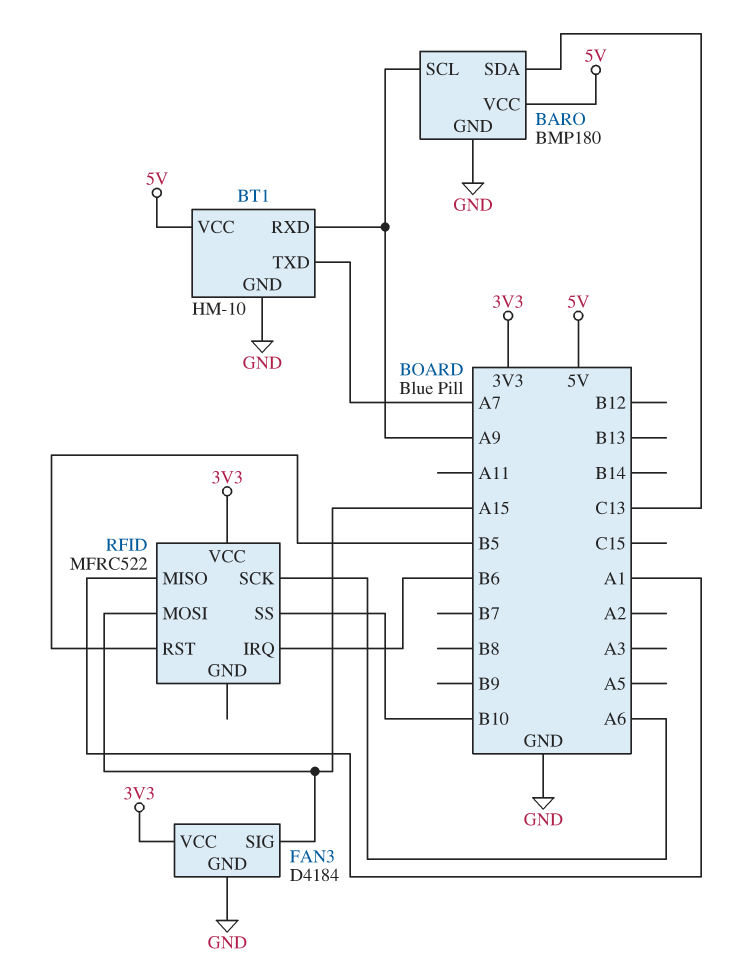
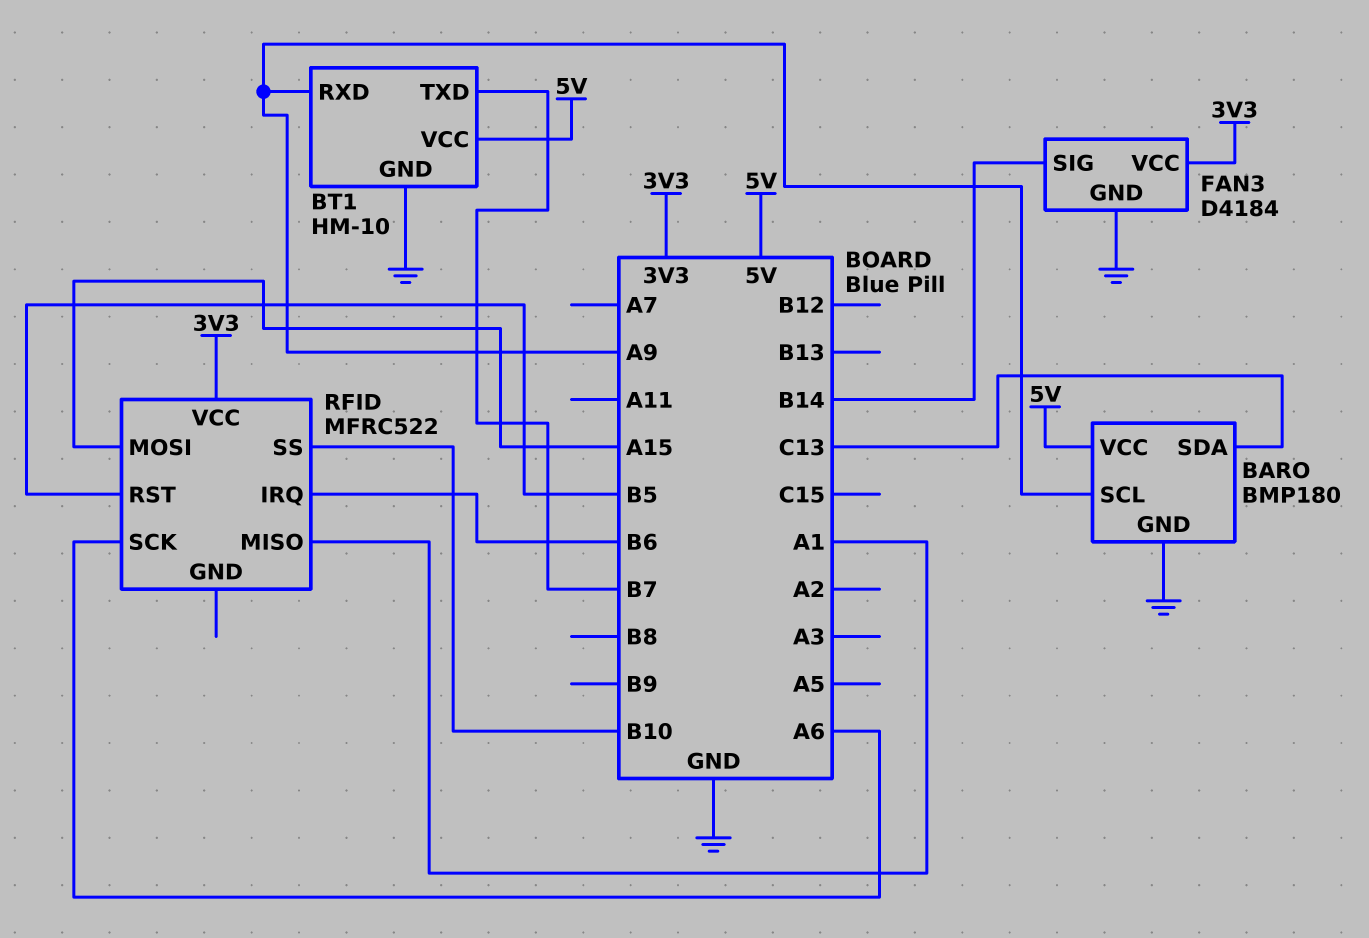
BT1 pin TXD: A7 -> B7
FAN3 pin SIG: A15 -> B14

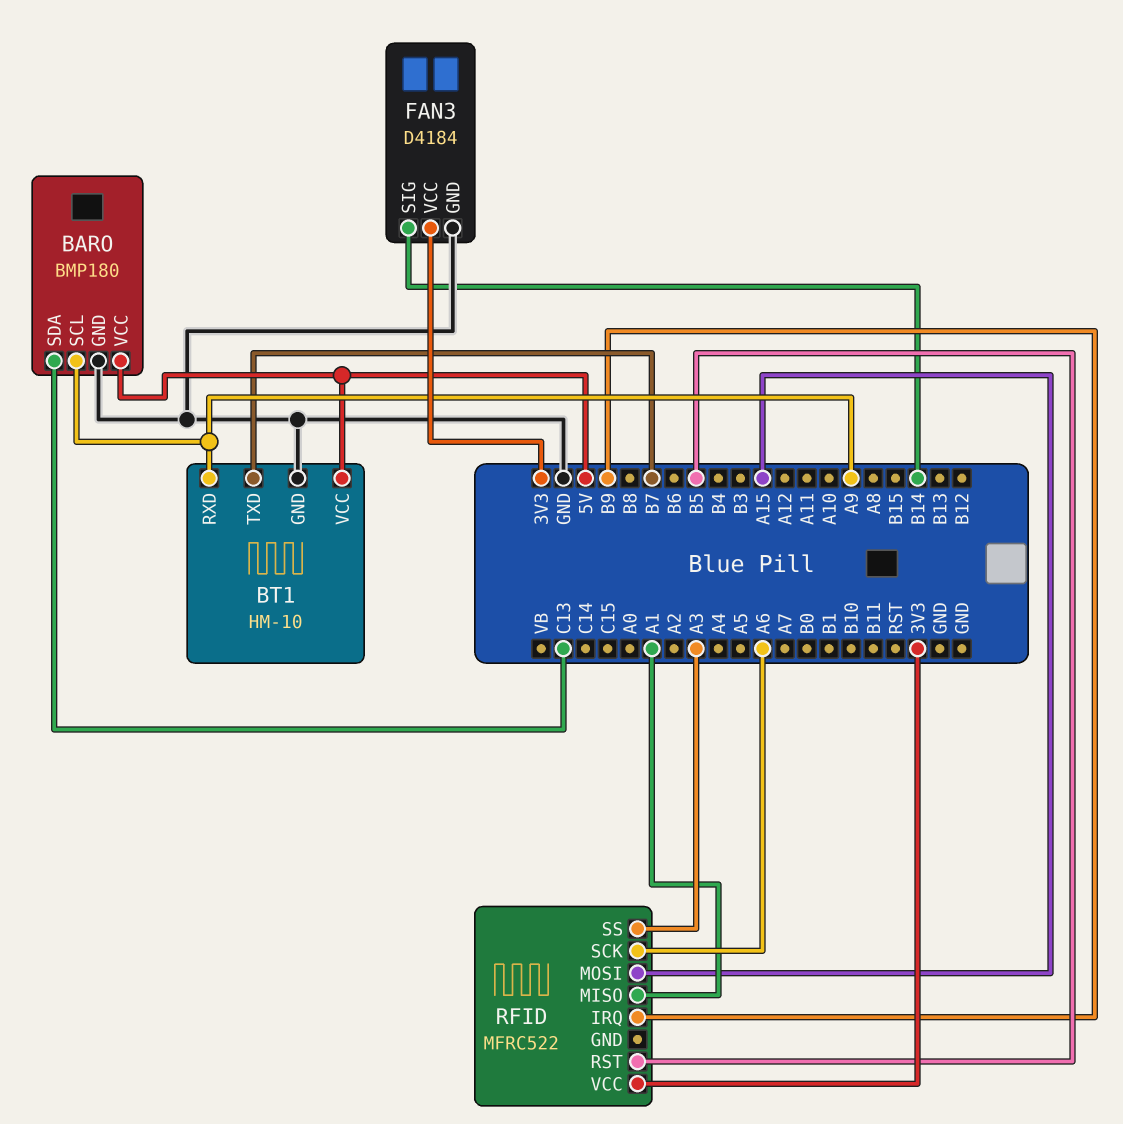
RFID pin IRQ: B6 -> B9
RFID pin SS: B10 -> A3

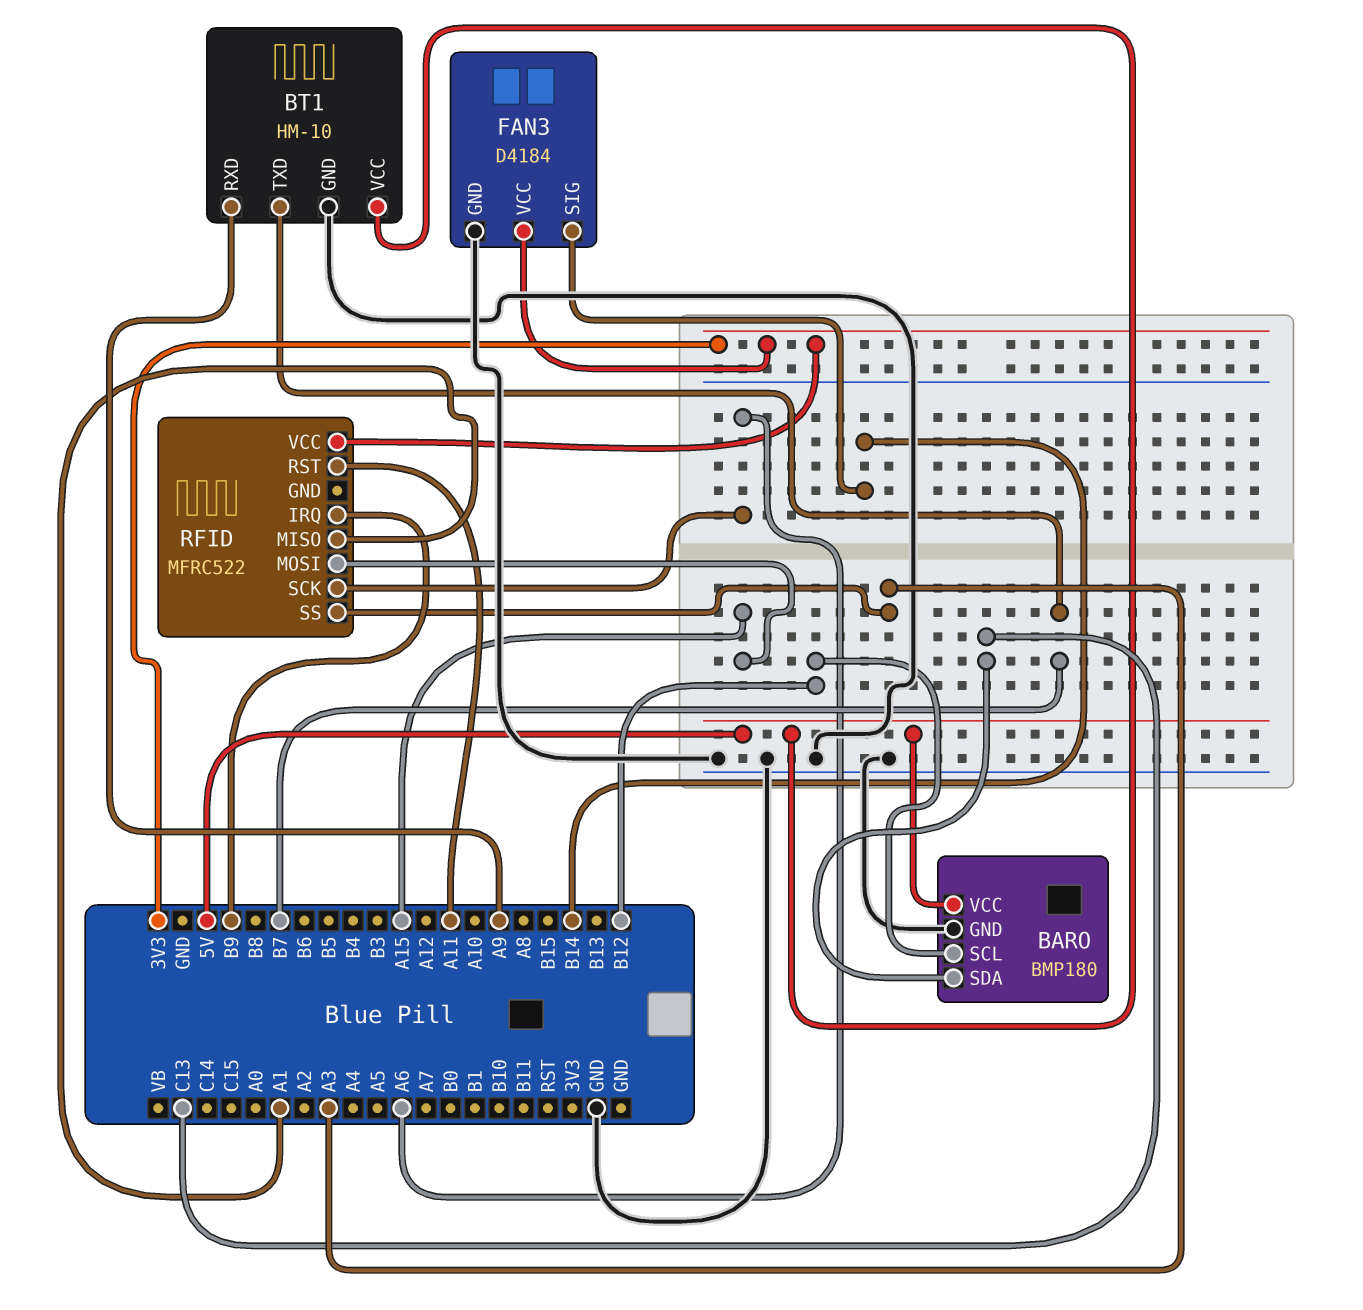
BARO pin SCL: A9 -> B12
RFID pin RST: B5 -> A11

